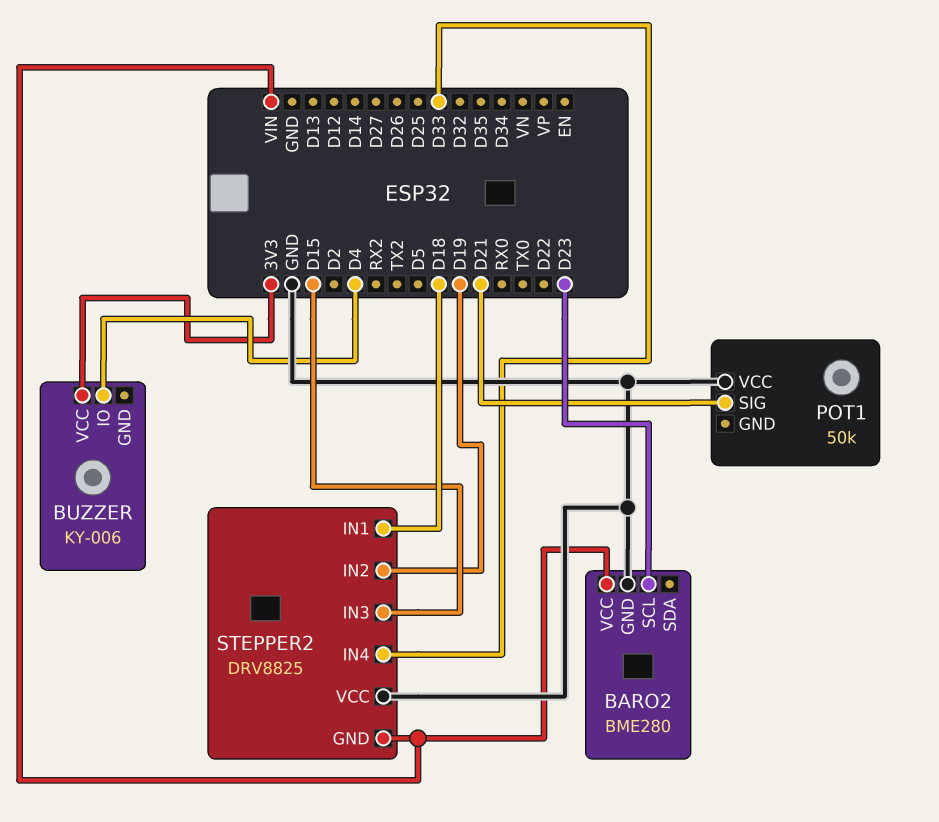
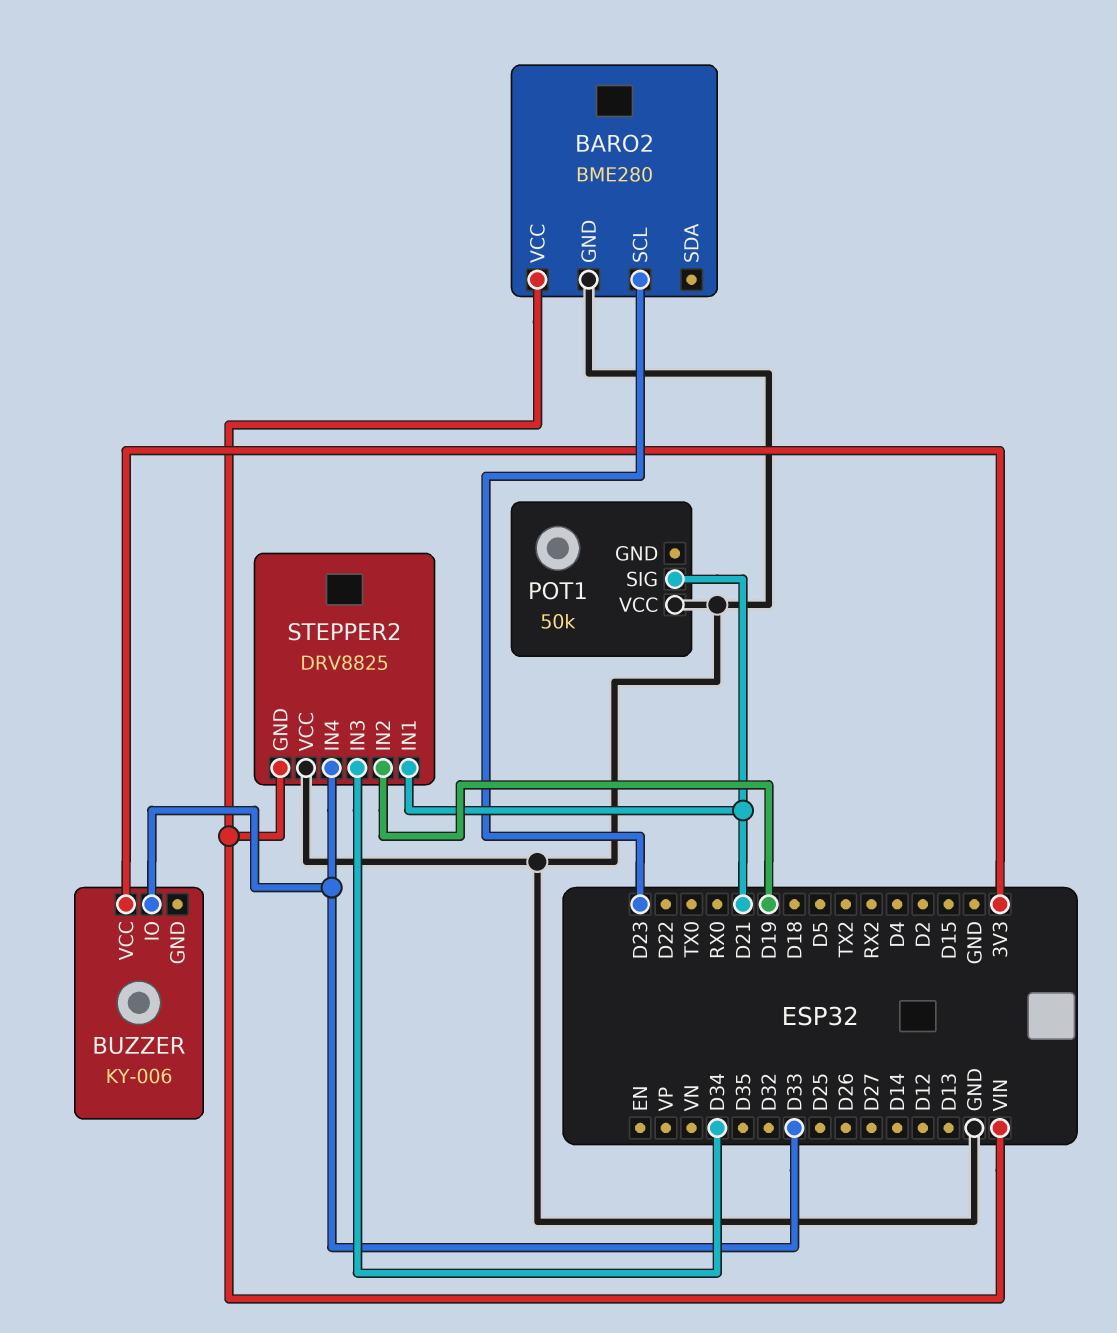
BUZZER pin IO: D4 -> D33
STEPPER2 pin IN1: D18 -> D21
STEPPER2 pin IN3: D15 -> D34

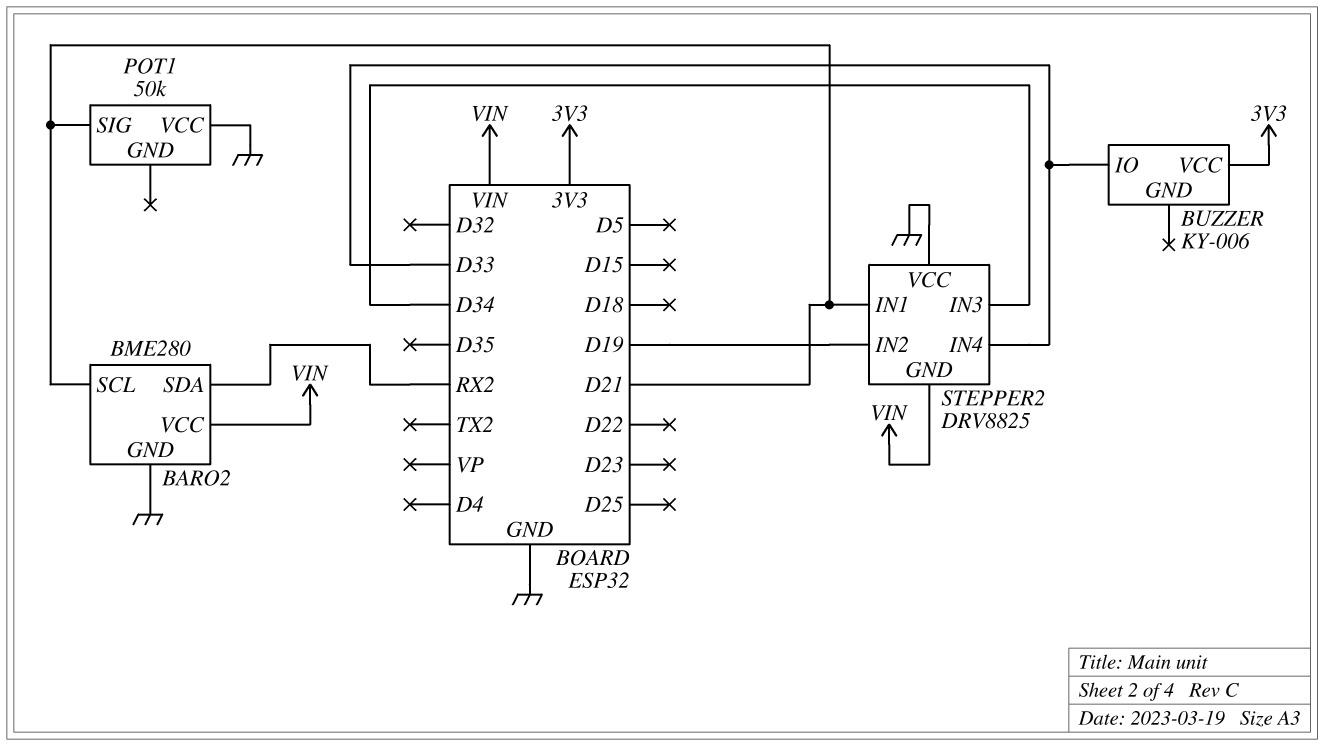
BARO2 pin SCL: D23 -> D21
BARO2 pin SDA: none -> RX2

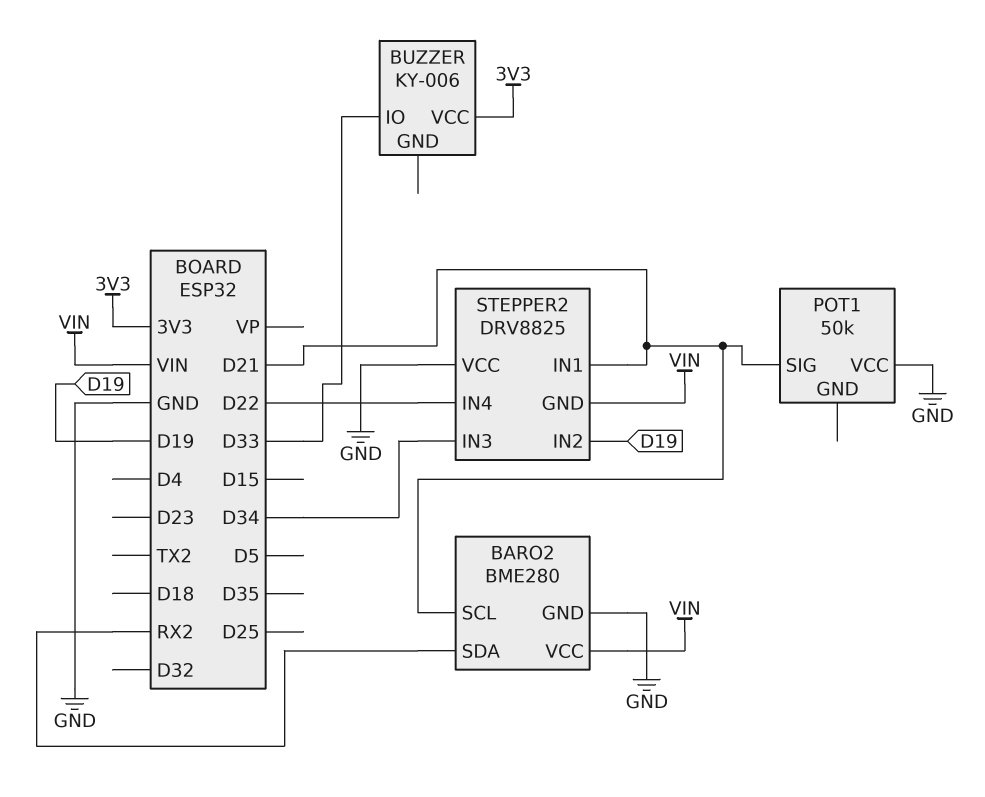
STEPPER2 pin IN4: D33 -> D22

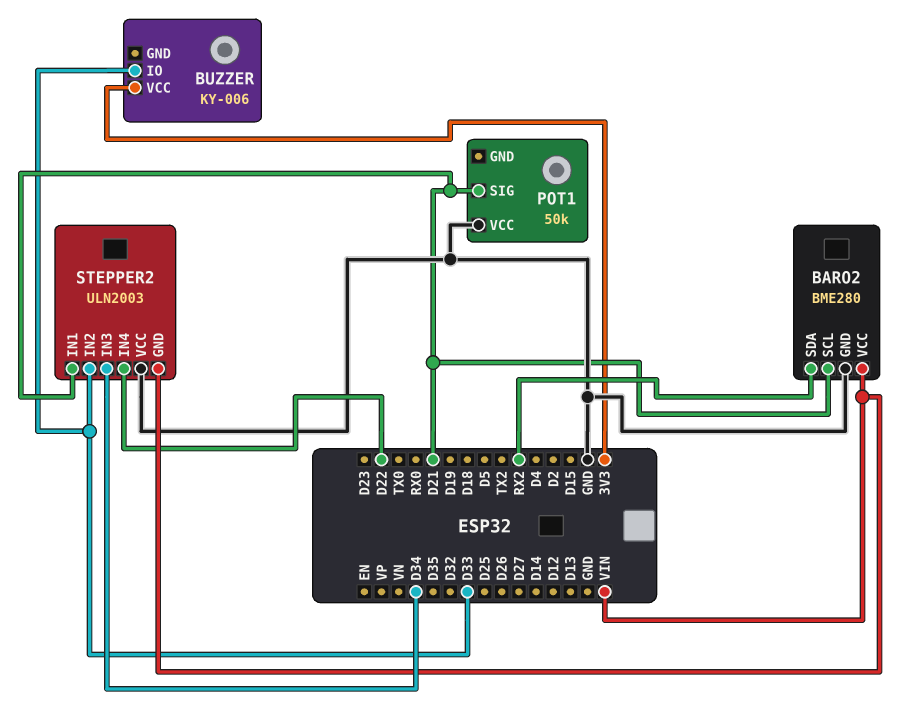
STEPPER2: DRV8825 -> ULN2003
STEPPER2 pin IN2: D19 -> D33

